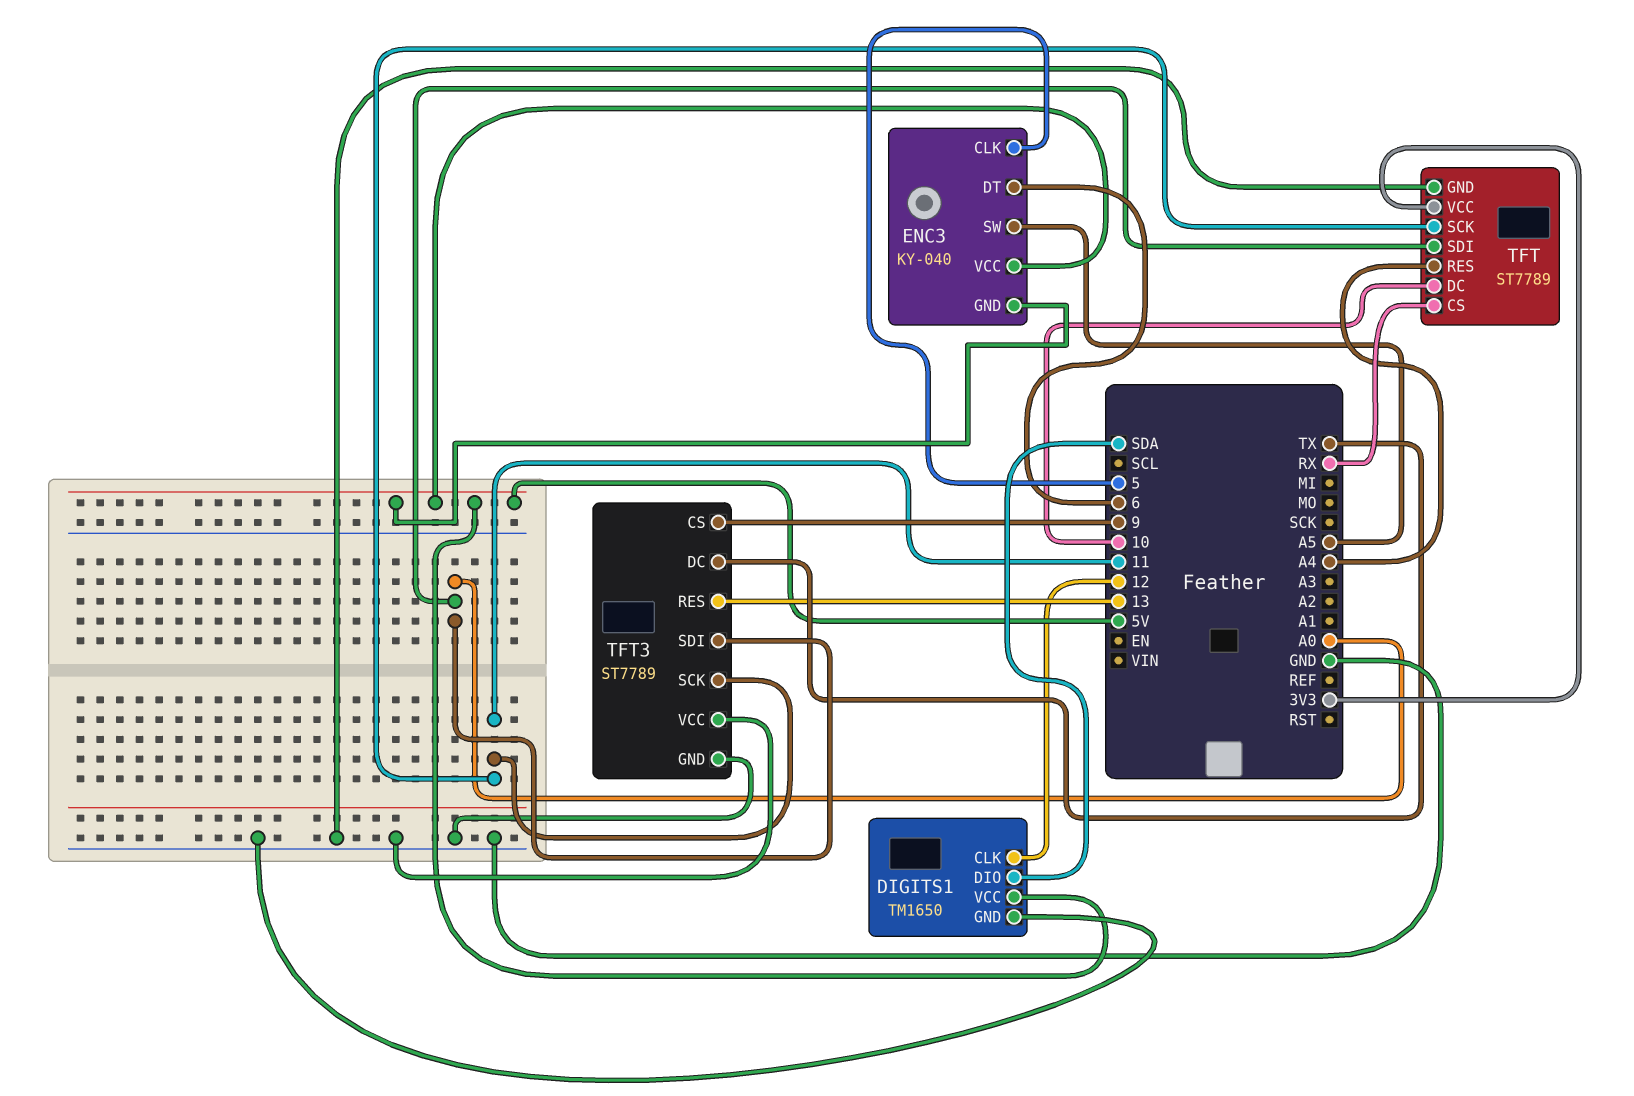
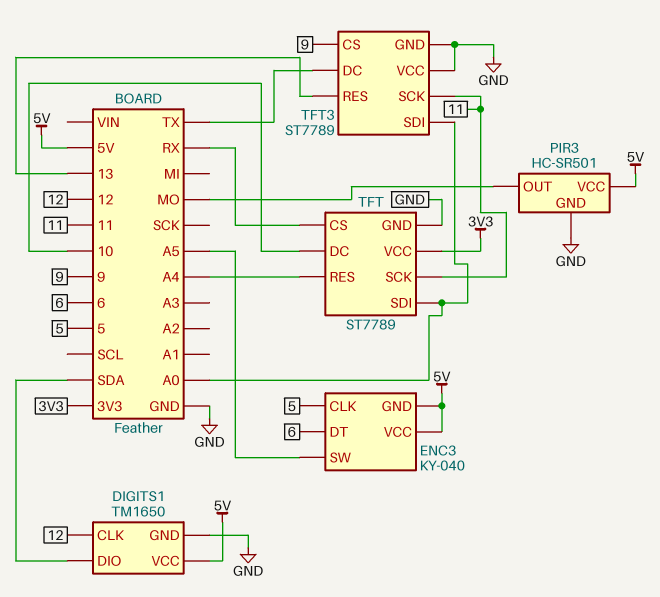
PIR3: none -> HC-SR501
PIR3 pin GND: none -> GND
PIR3 pin OUT: none -> MO
PIR3 pin VCC: none -> 5V

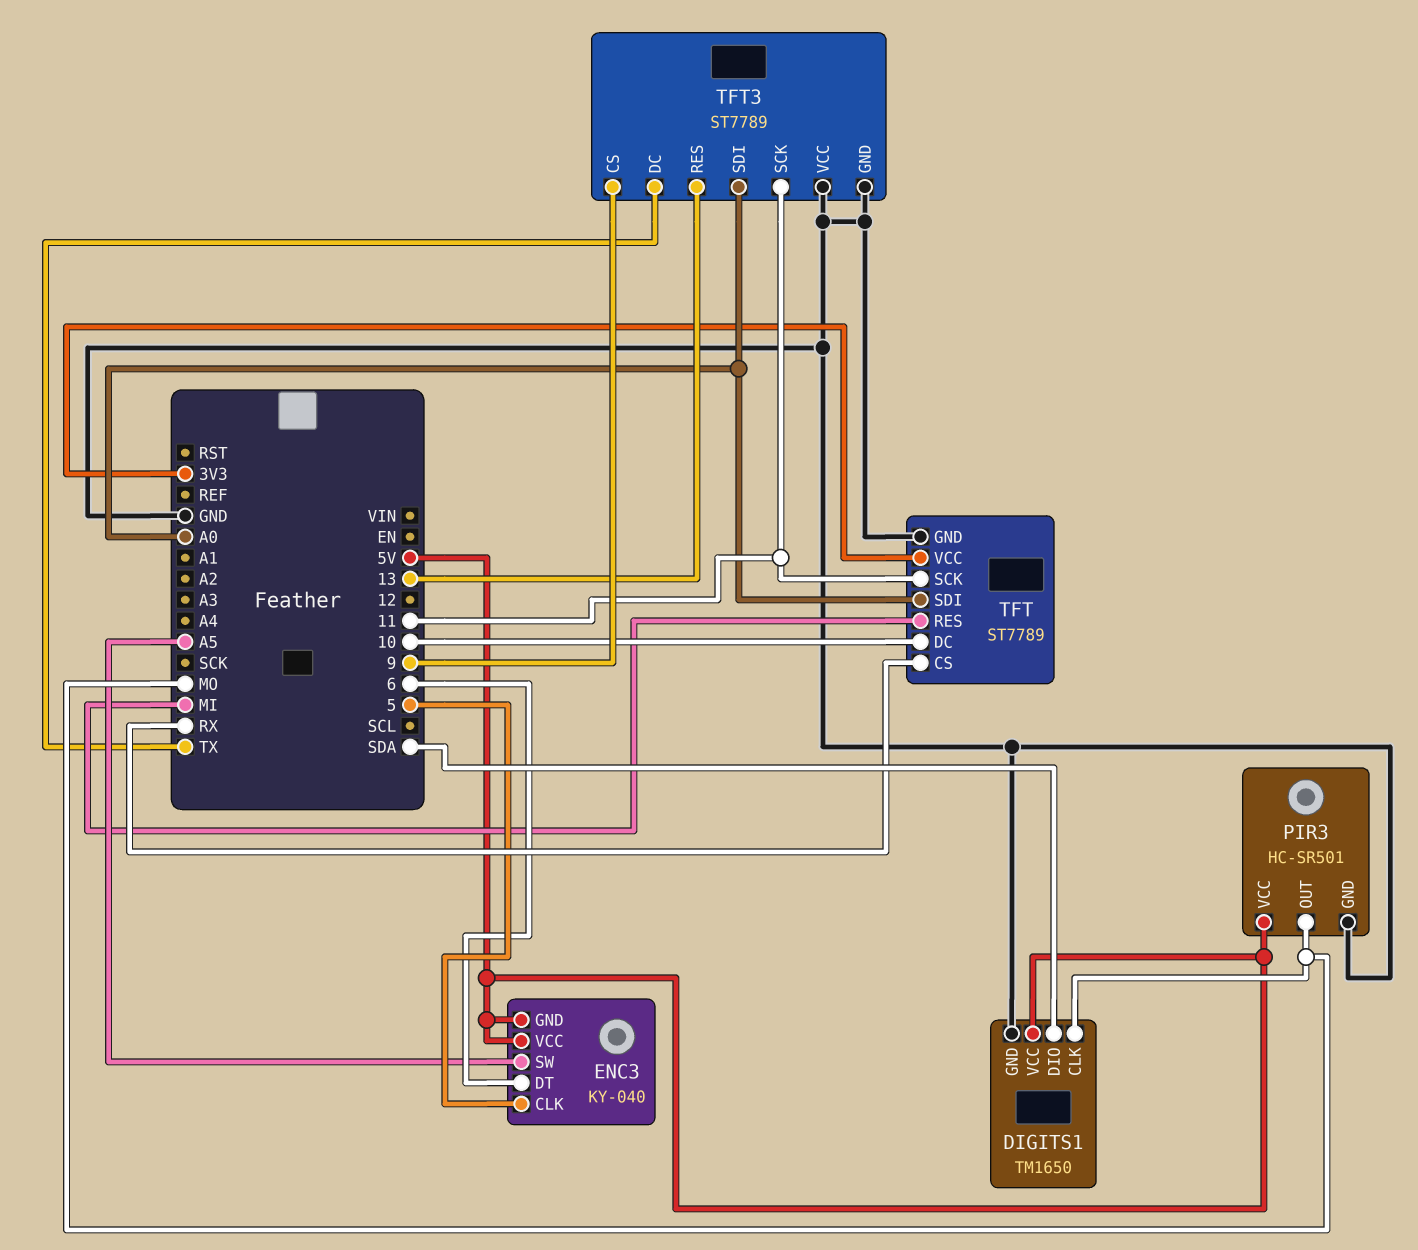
DIGITS1 pin CLK: 12 -> MO
TFT pin RES: A4 -> MI

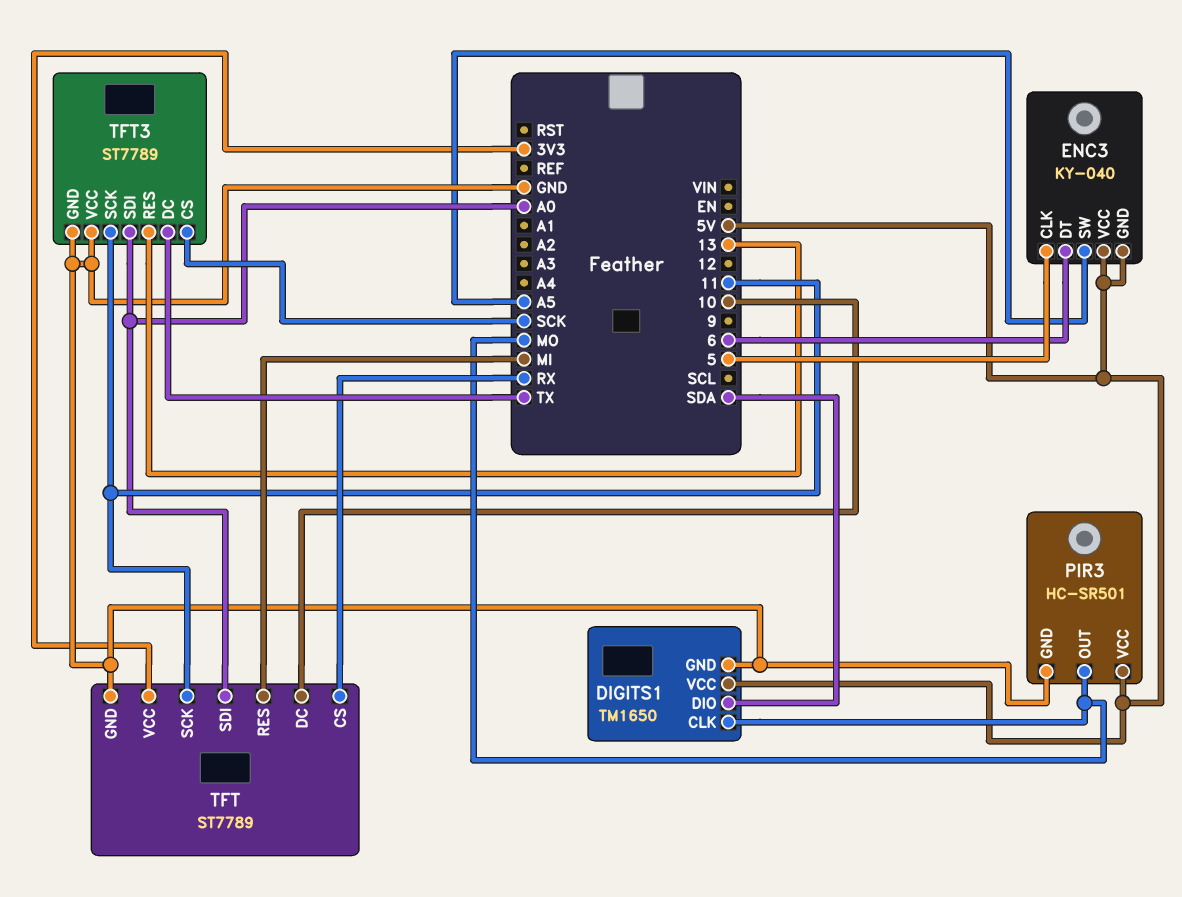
TFT3 pin CS: 9 -> SCK

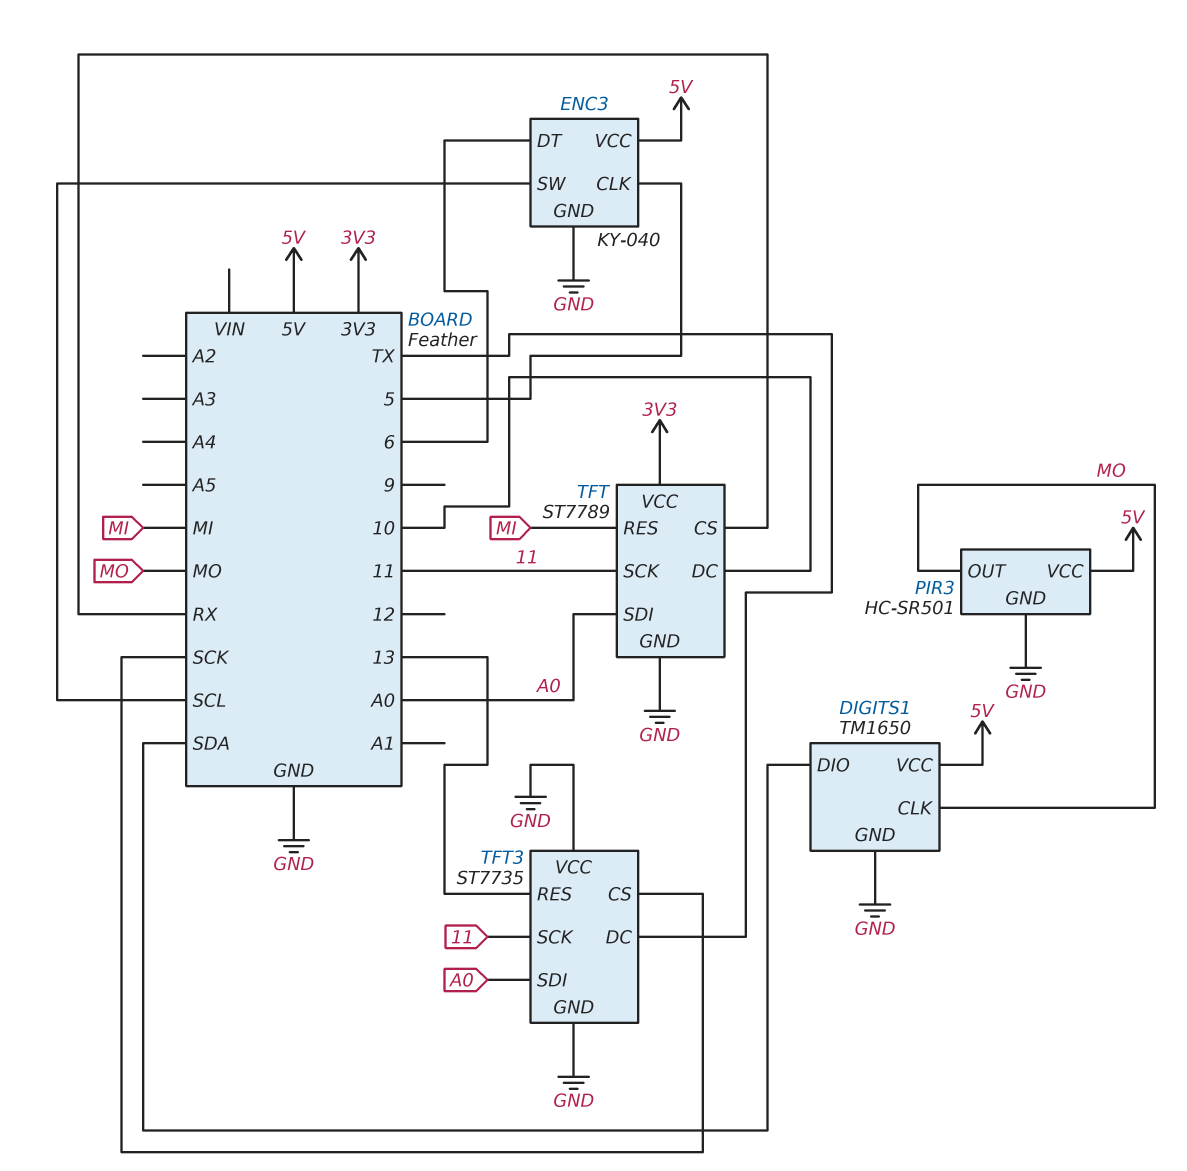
ENC3 pin GND: 5V -> GND
ENC3 pin SW: A5 -> SCL
TFT3: ST7789 -> ST7735

